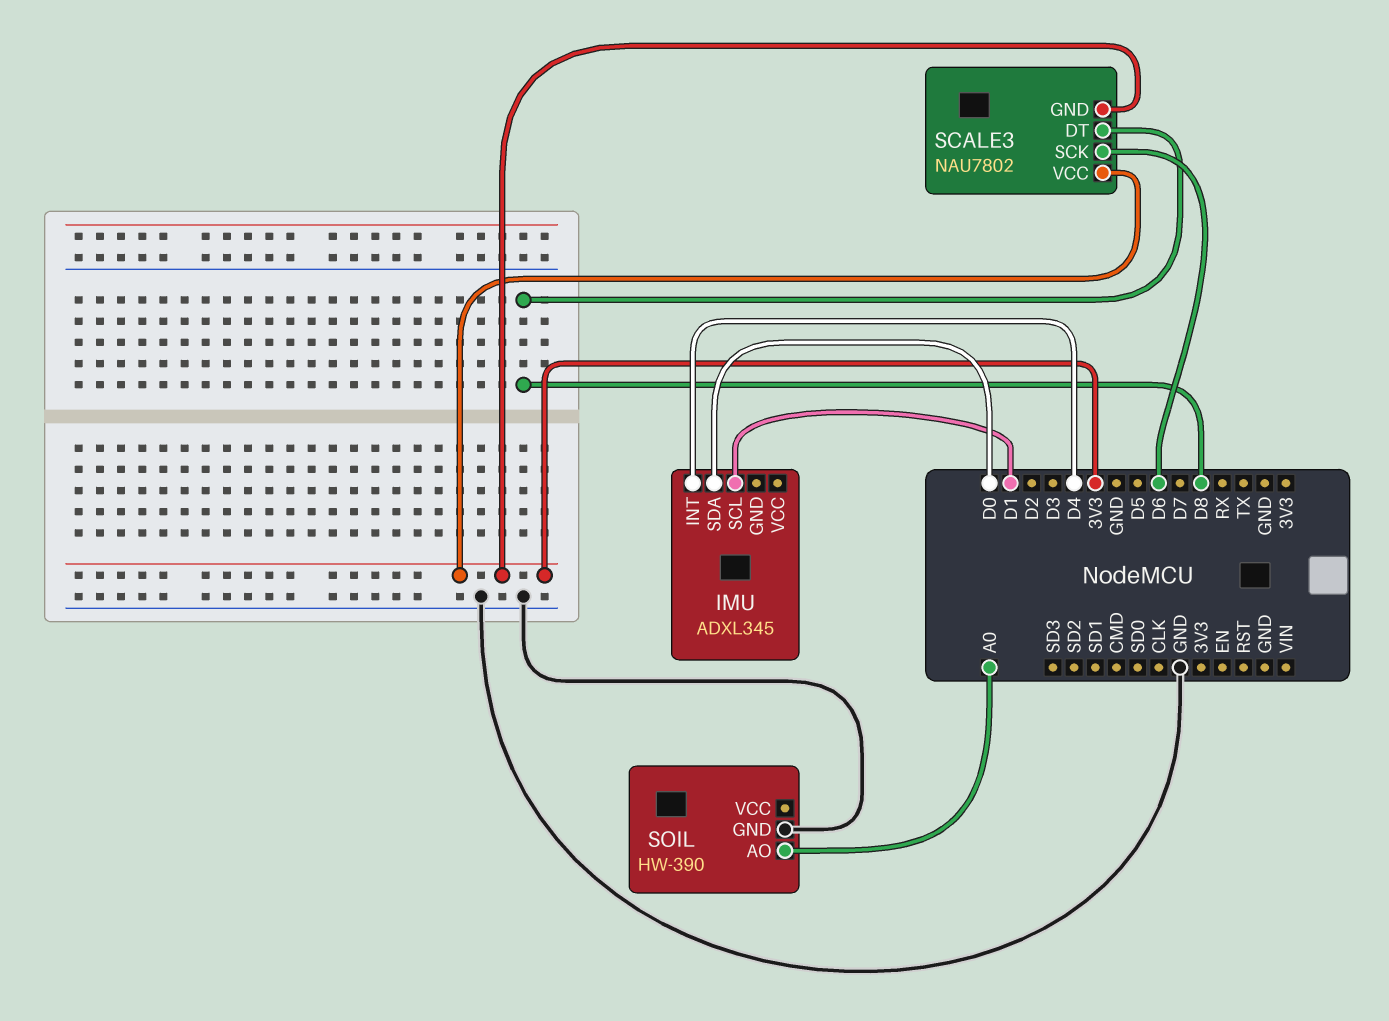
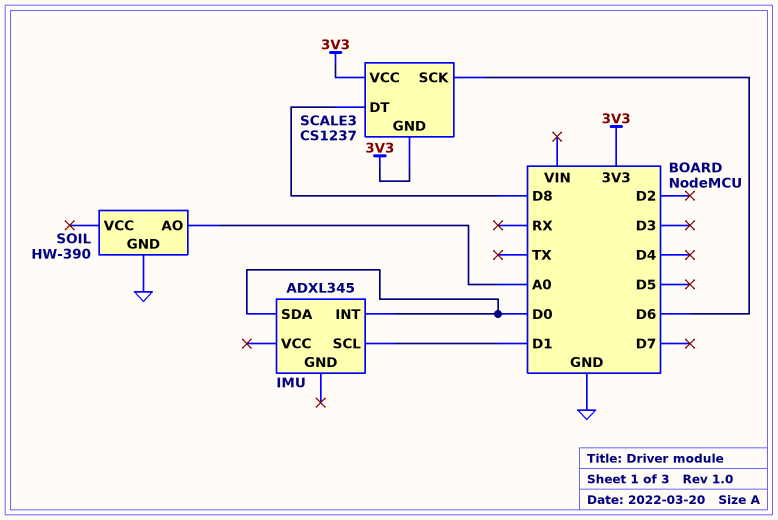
IMU pin INT: D4 -> D0
SCALE3: NAU7802 -> CS1237

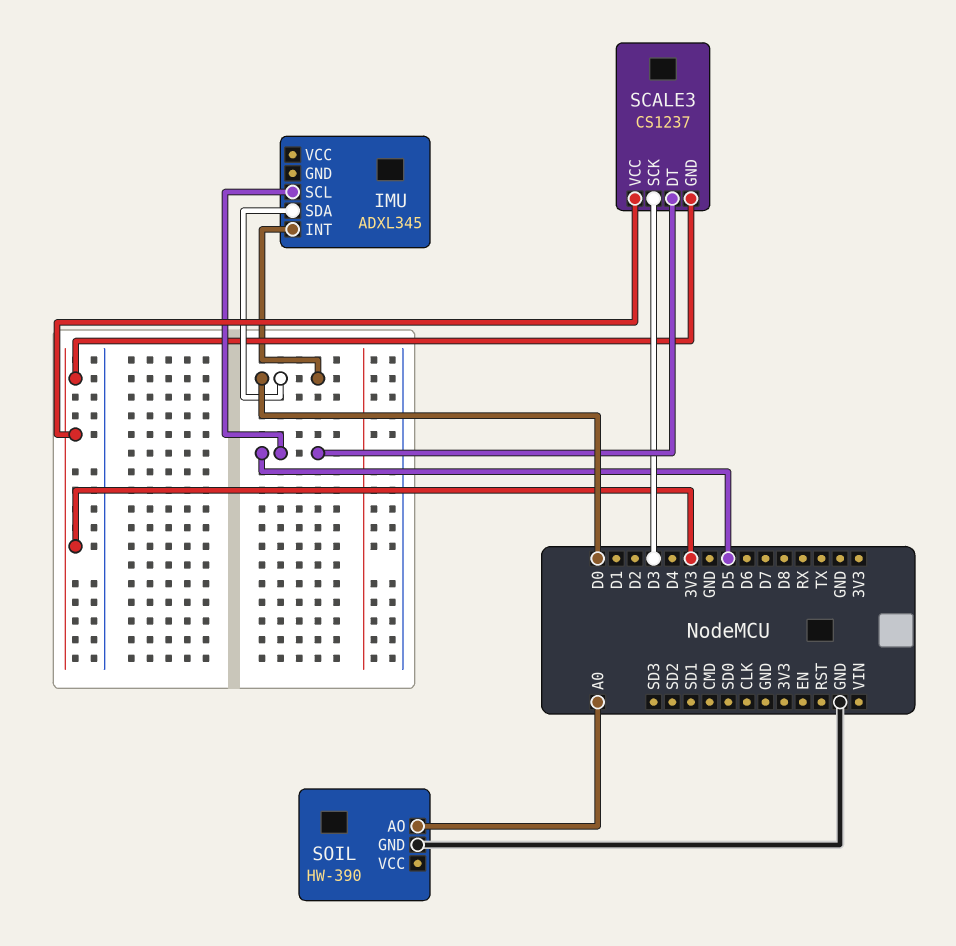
IMU pin SCL: D1 -> D5
SCALE3 pin DT: D8 -> D5
SCALE3 pin SCK: D6 -> D3

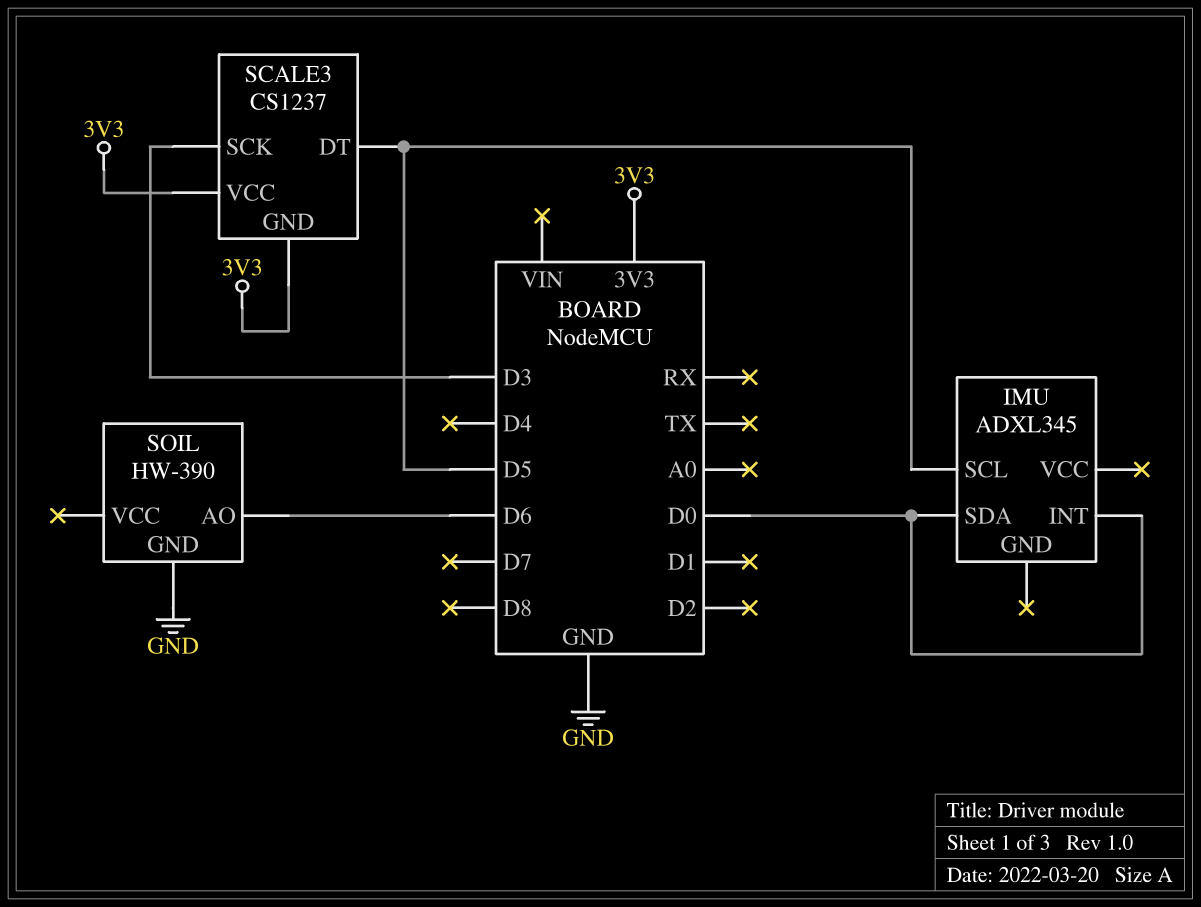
SOIL pin AO: A0 -> D6

